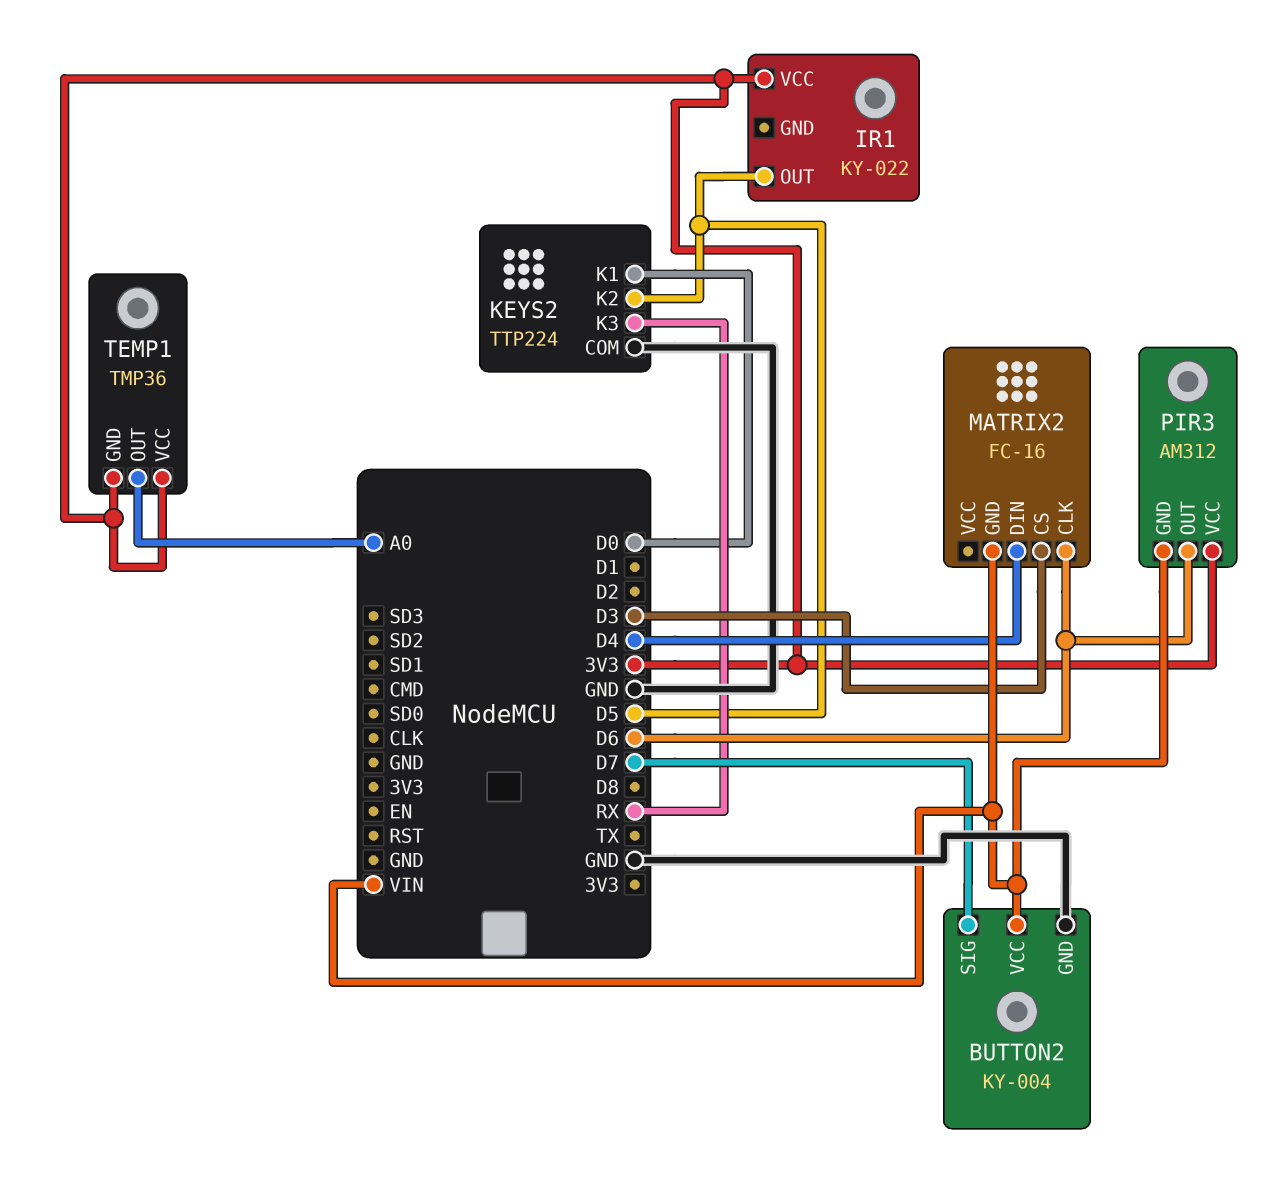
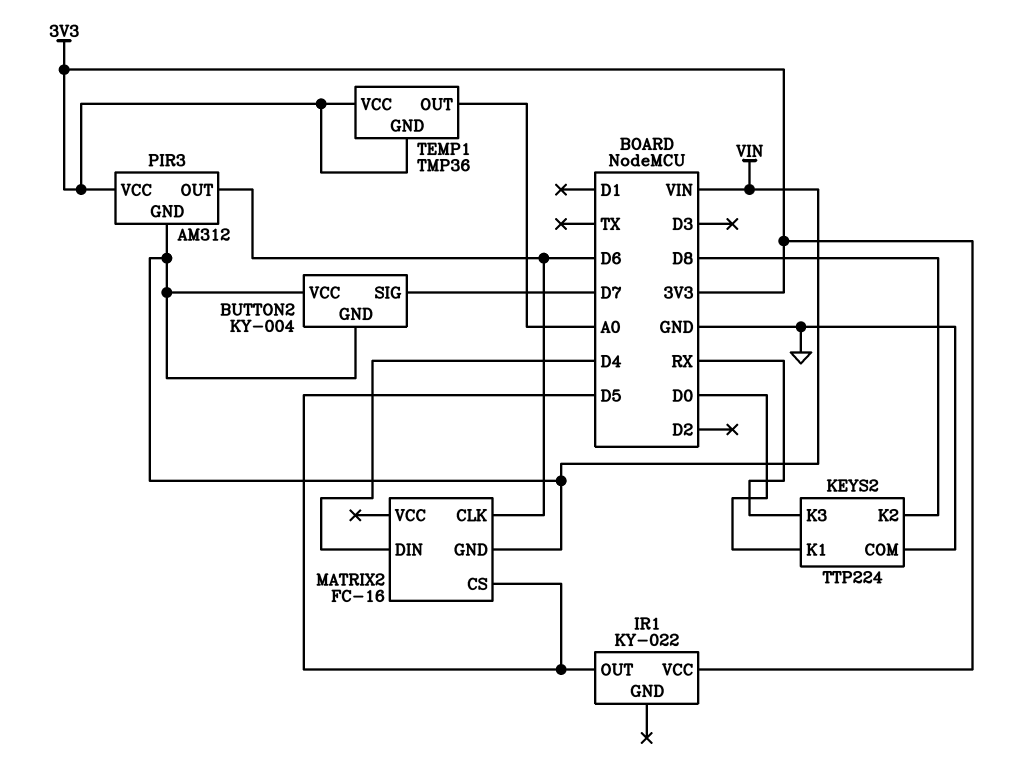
BUTTON2 pin GND: GND -> VIN
KEYS2 pin K2: D5 -> D8
MATRIX2 pin CS: D3 -> D5

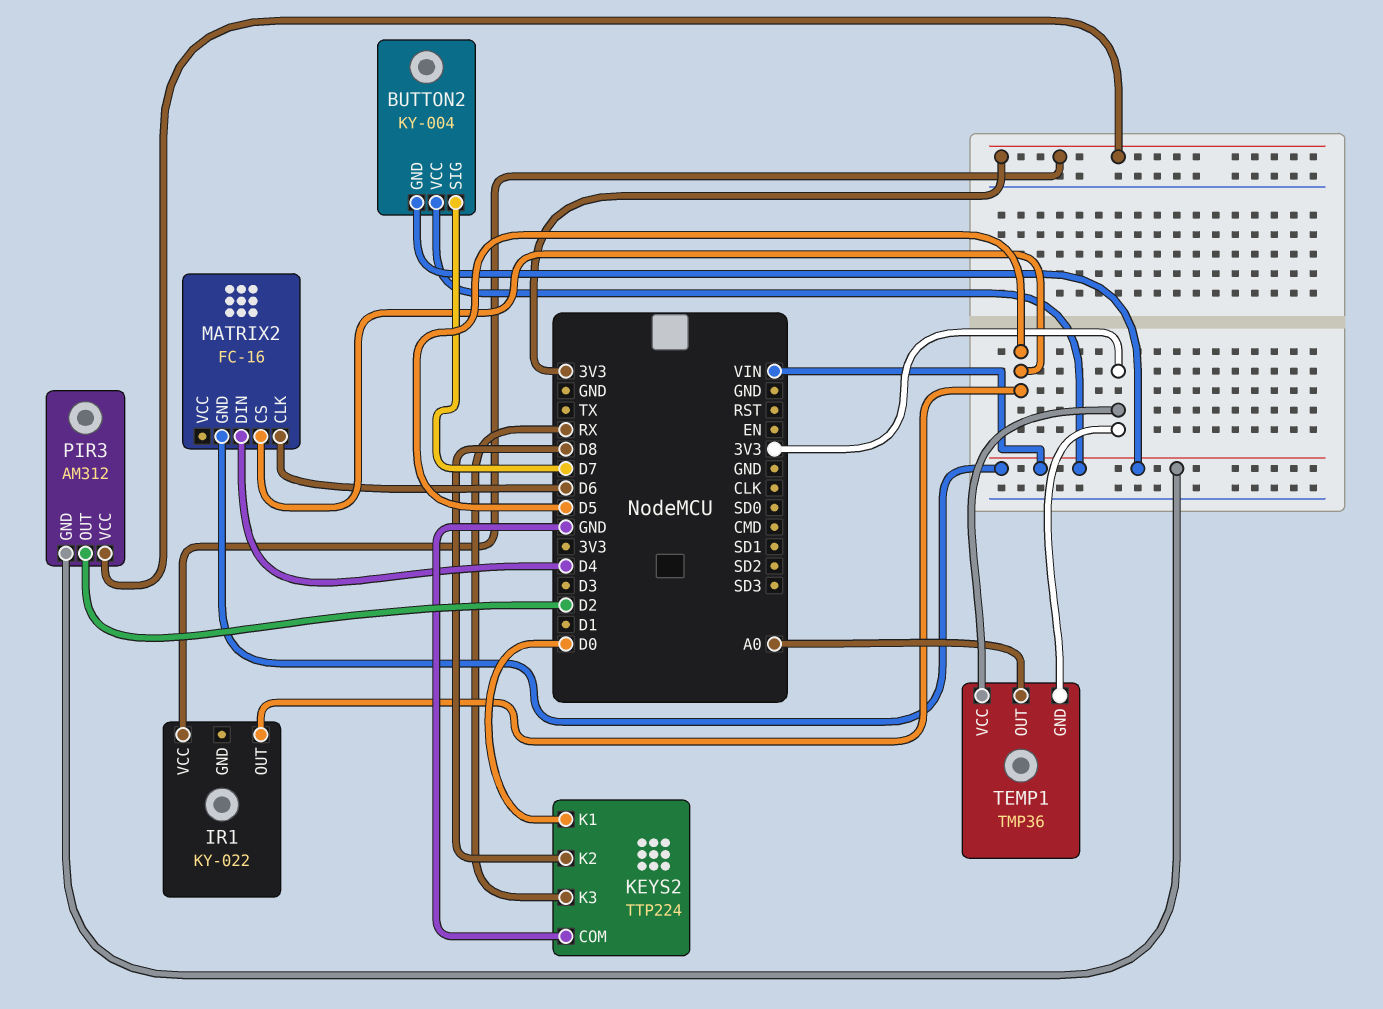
PIR3 pin OUT: D6 -> D2

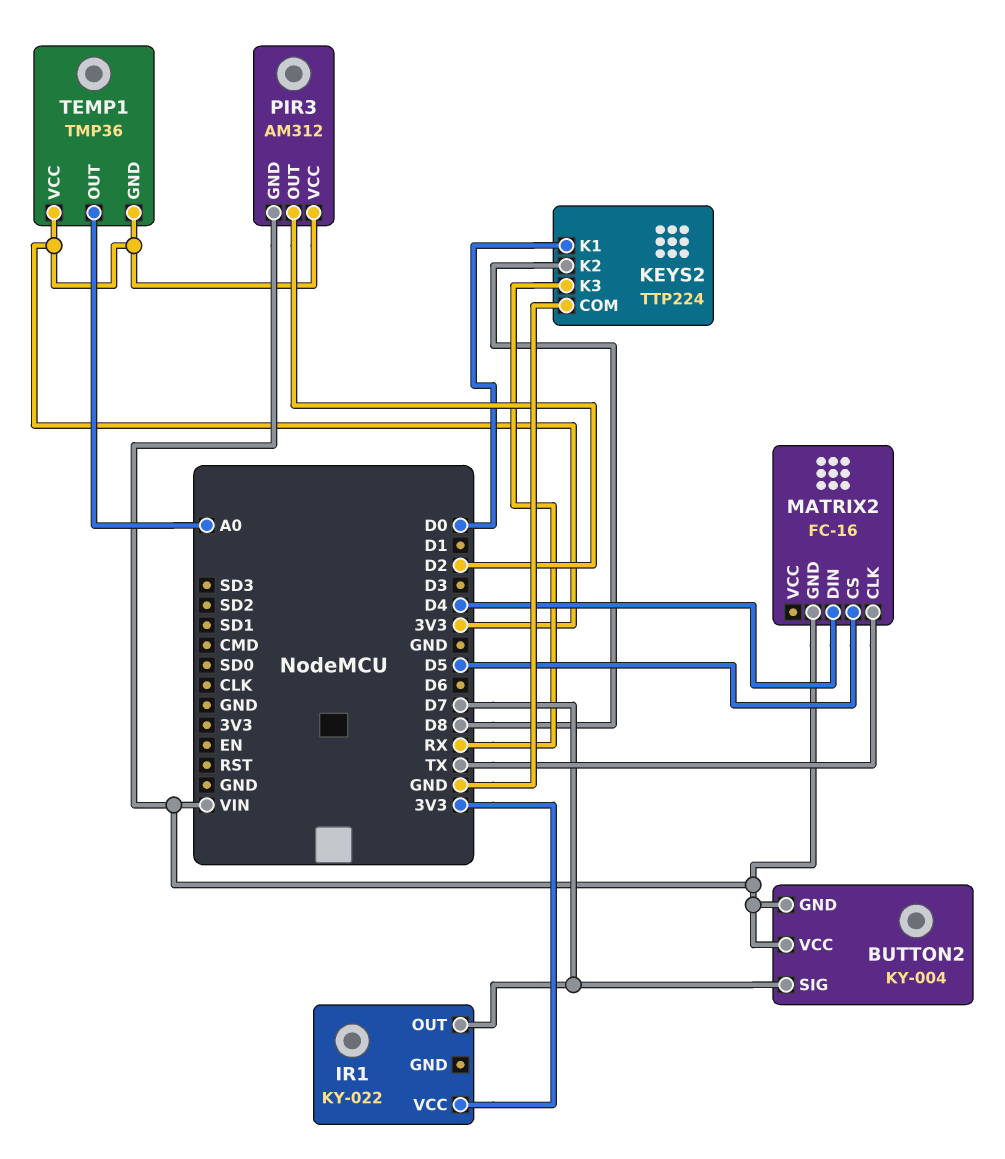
IR1 pin OUT: D5 -> D7
MATRIX2 pin CLK: D6 -> TX

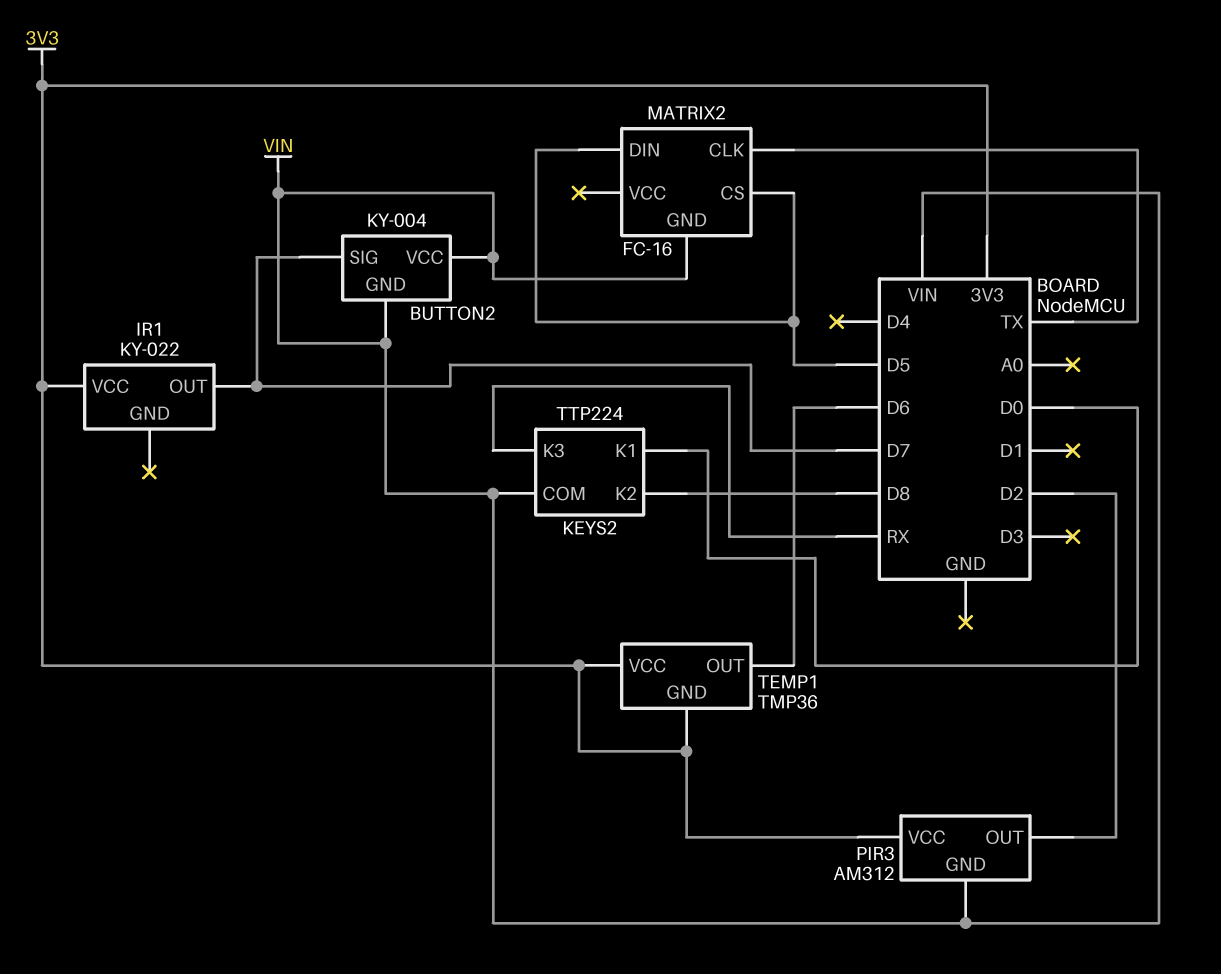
KEYS2 pin COM: GND -> VIN
MATRIX2 pin DIN: D4 -> D5
TEMP1 pin OUT: A0 -> D6

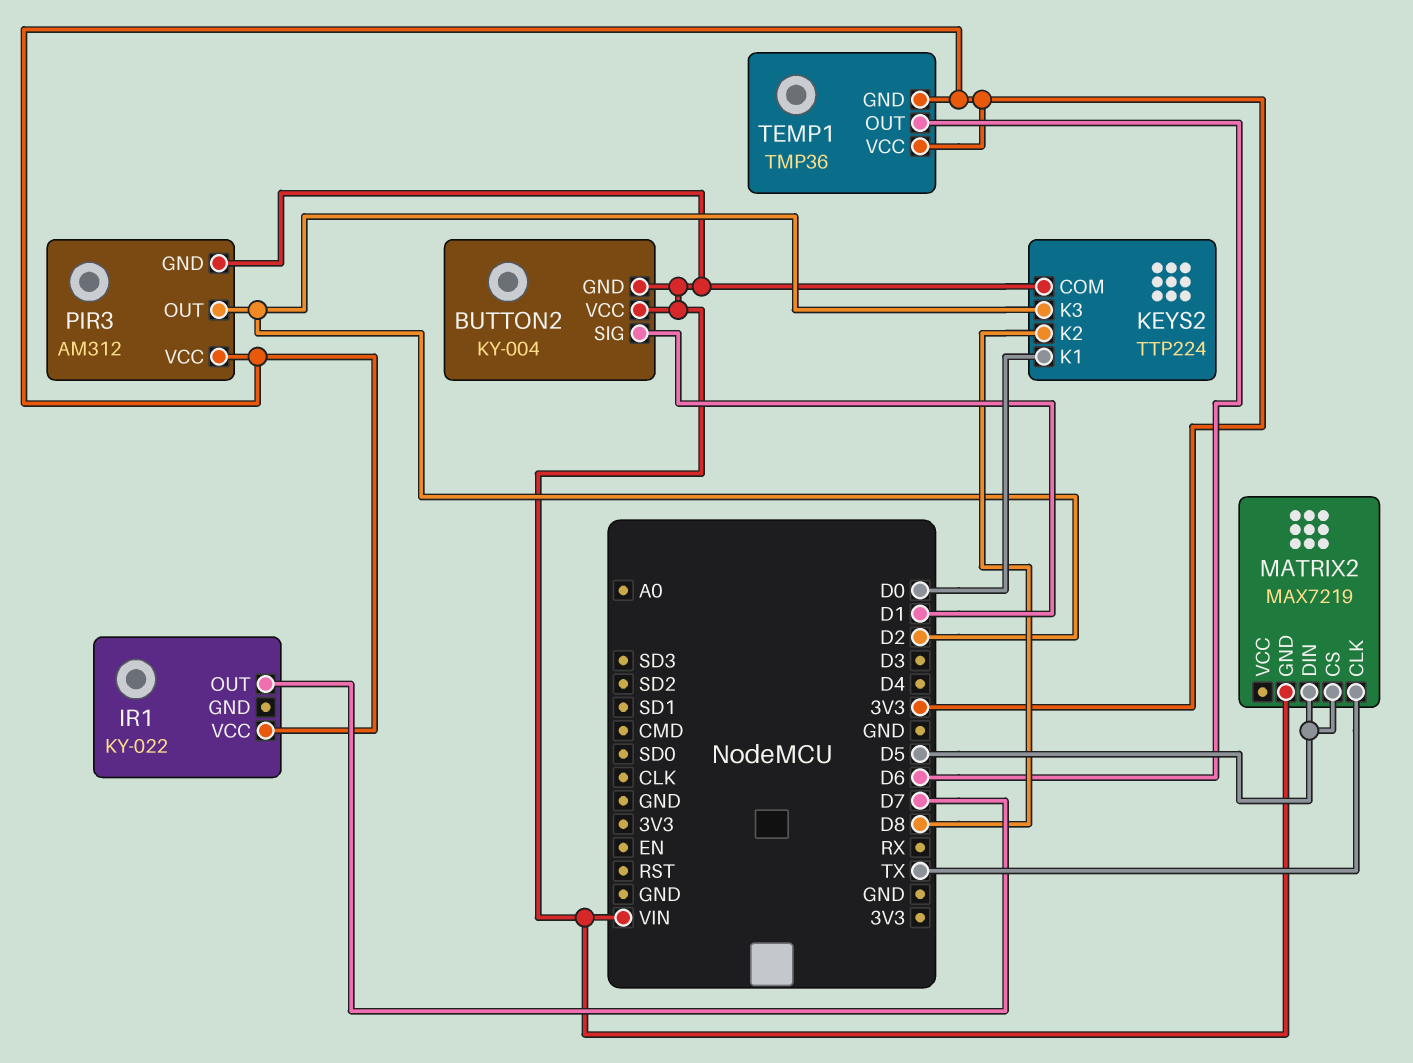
BUTTON2 pin SIG: D7 -> D1
KEYS2 pin K3: RX -> D2
MATRIX2: FC-16 -> MAX7219

